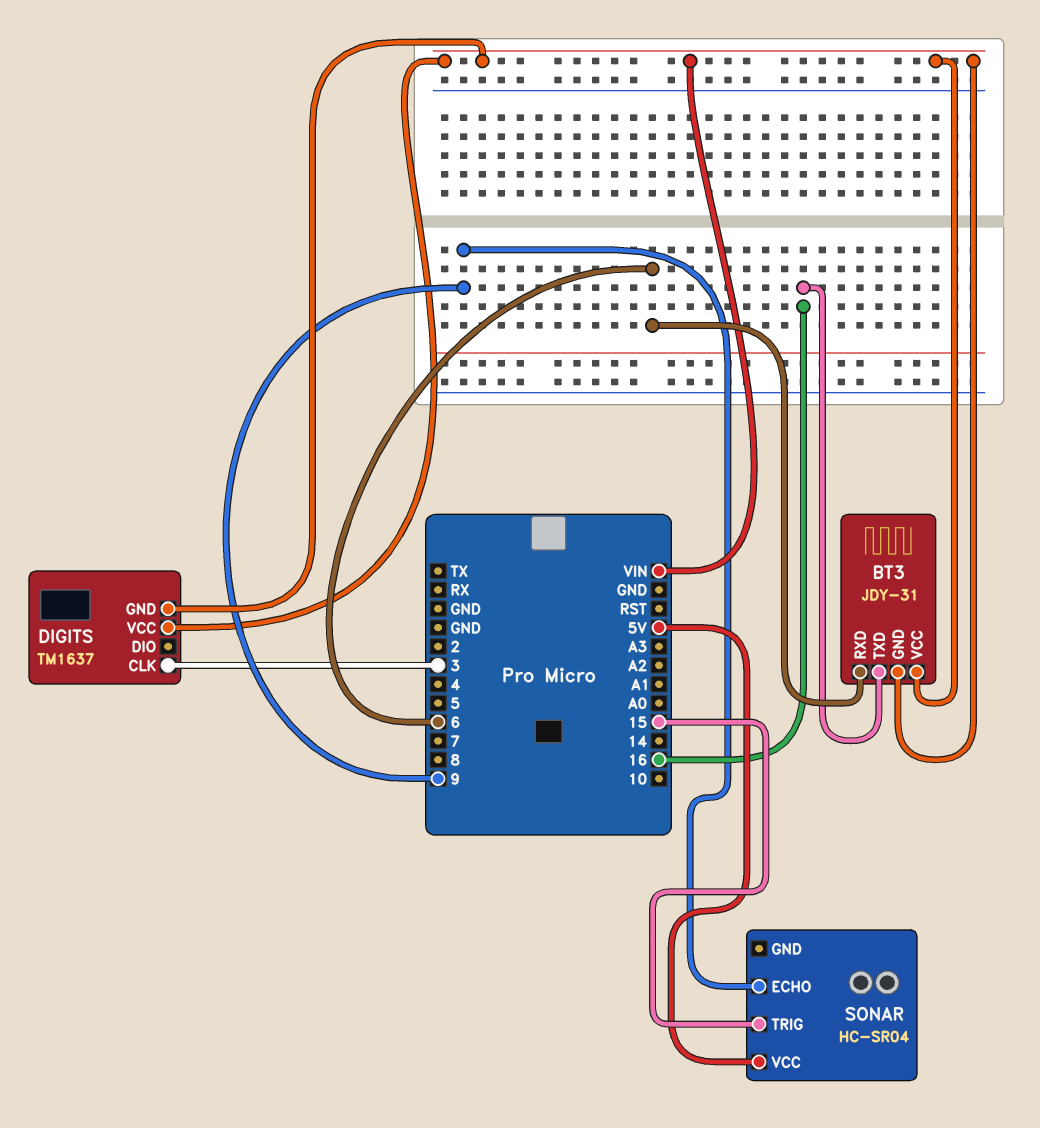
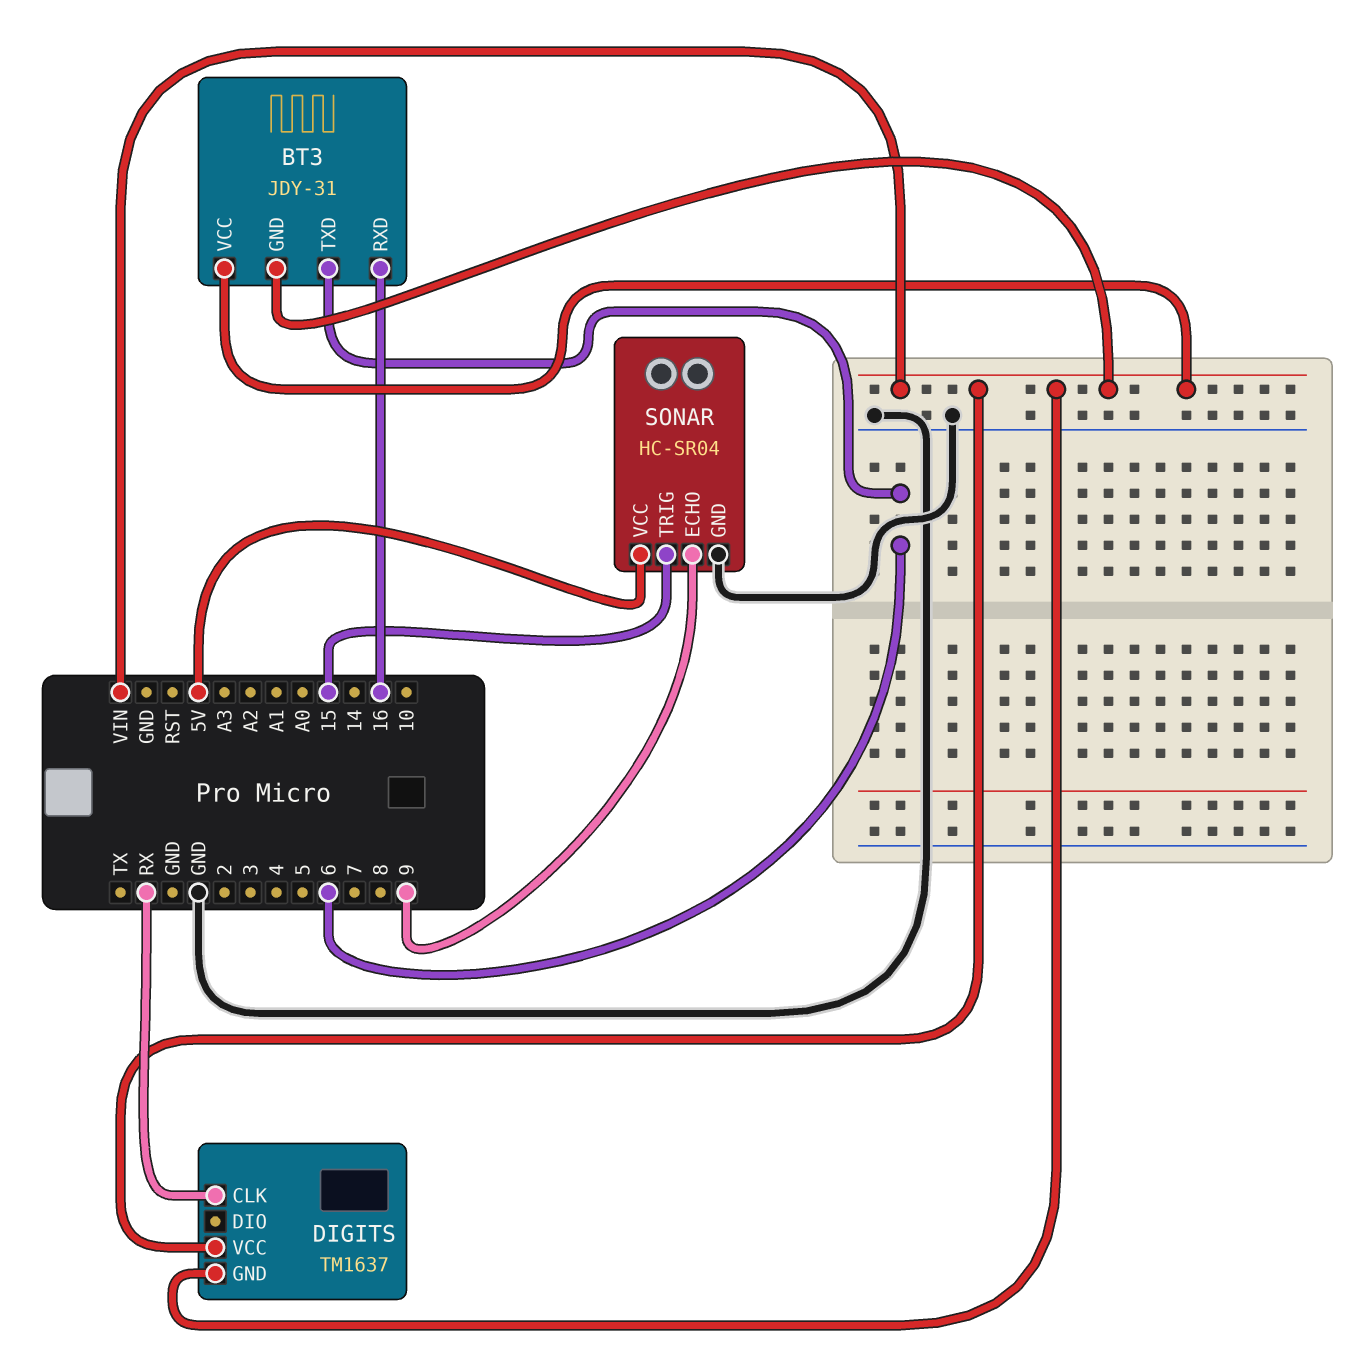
BT3 pin RXD: 6 -> 16
BT3 pin TXD: 16 -> 6
DIGITS pin CLK: 3 -> RX
SONAR pin GND: none -> GND

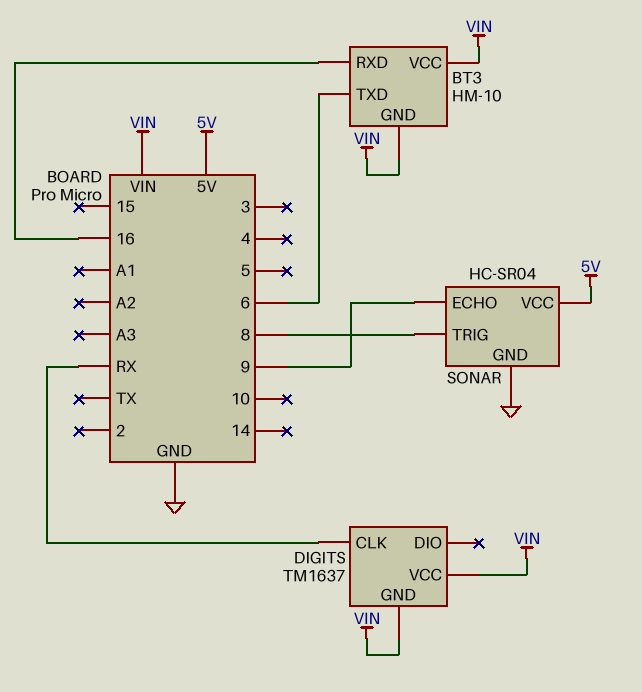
BT3: JDY-31 -> HM-10
SONAR pin TRIG: 15 -> 8

